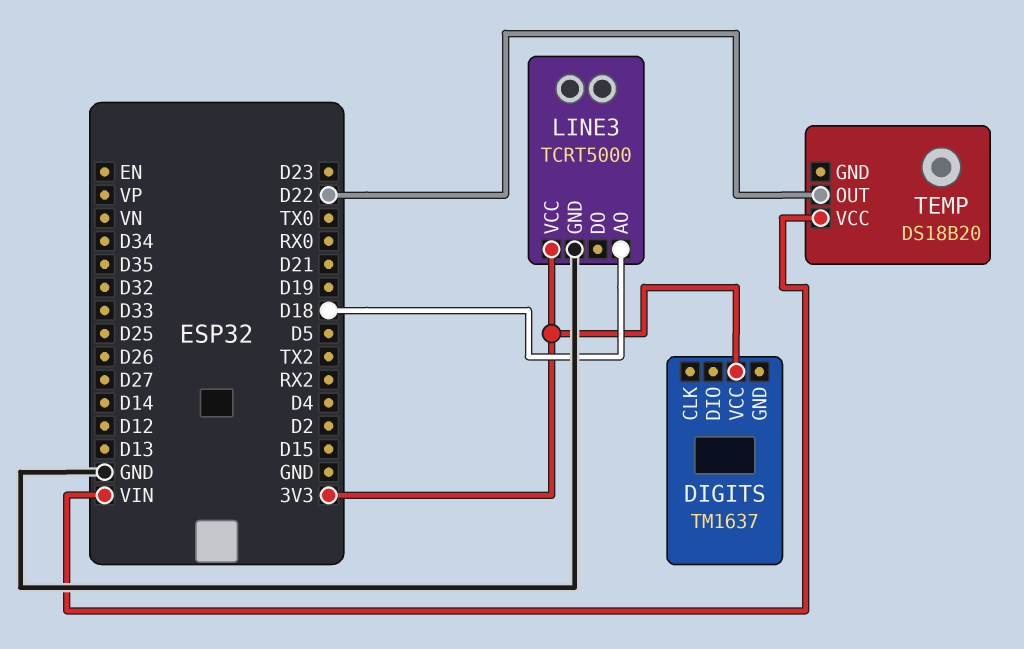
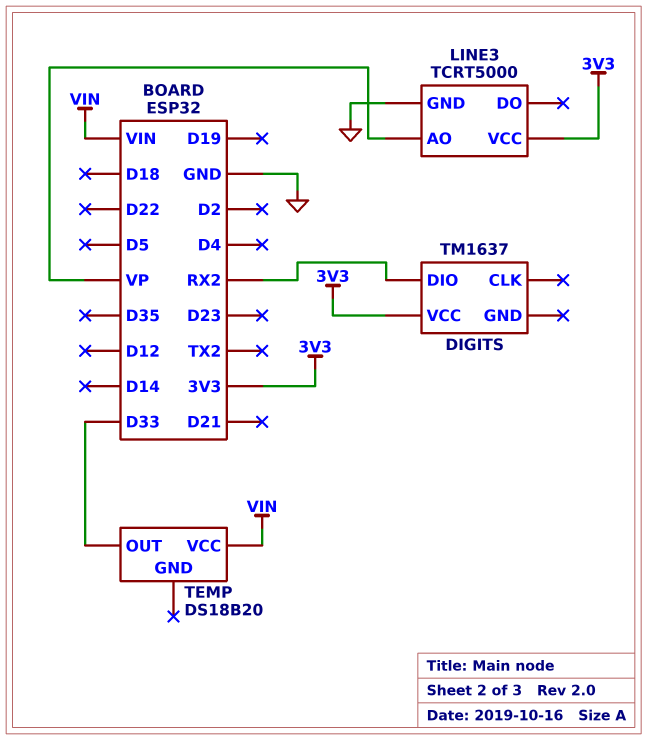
DIGITS pin DIO: none -> RX2
LINE3 pin AO: D18 -> VP
TEMP pin OUT: D22 -> D33

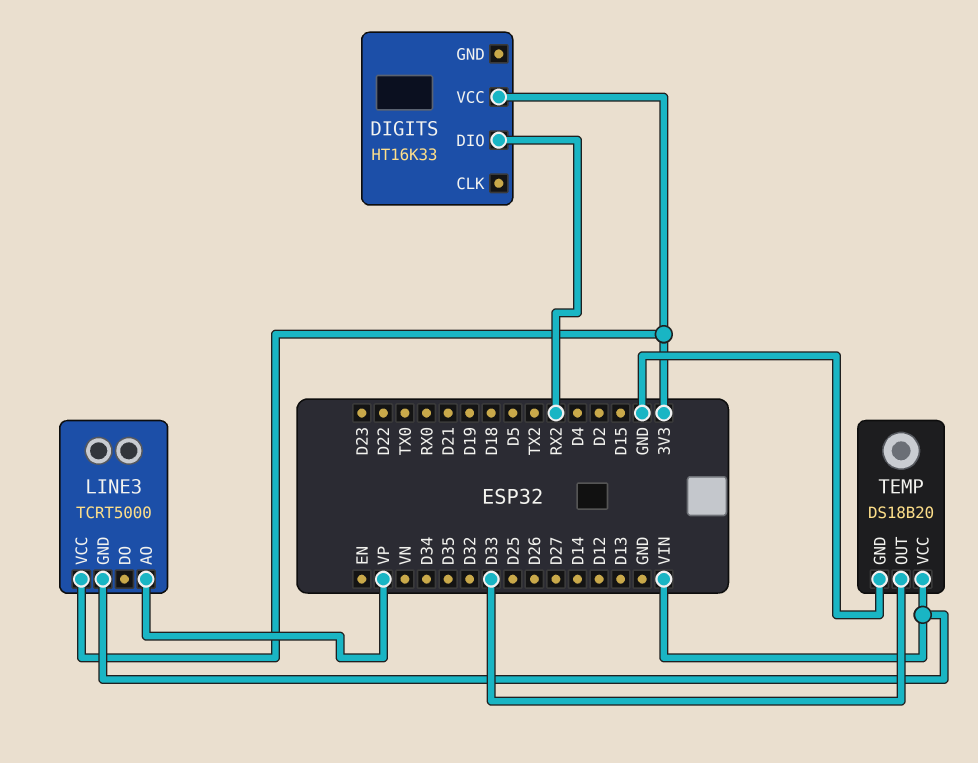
DIGITS: TM1637 -> HT16K33
LINE3 pin GND: GND -> VIN
TEMP pin GND: none -> GND

